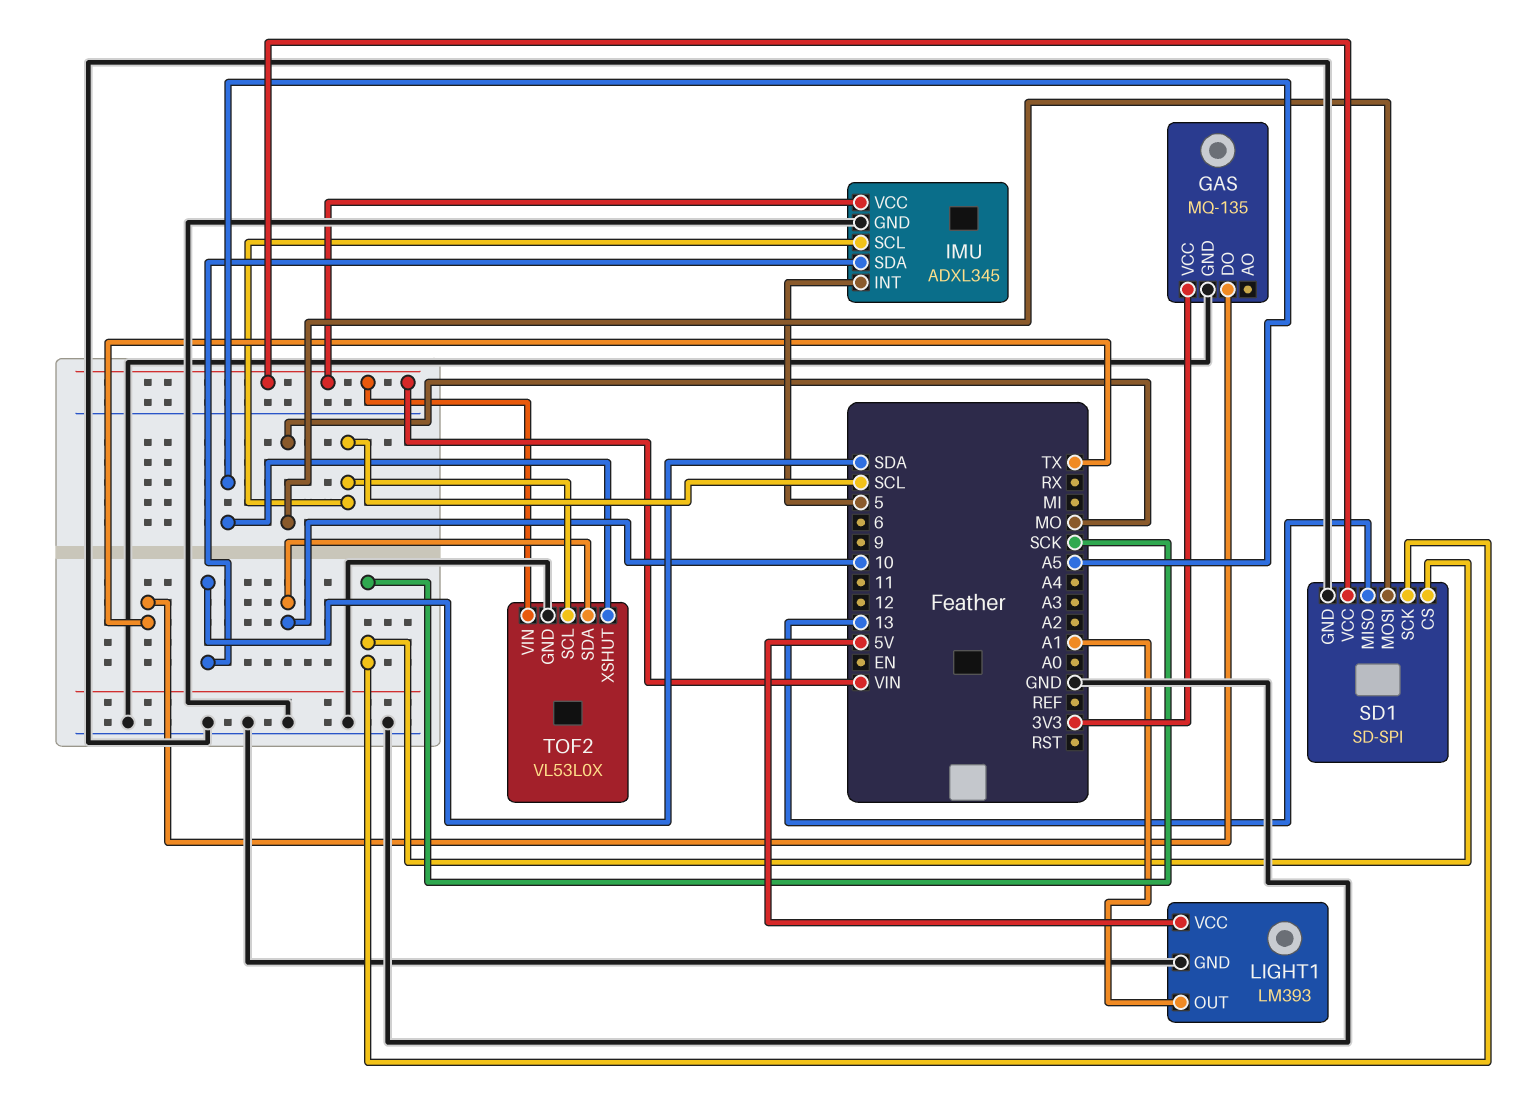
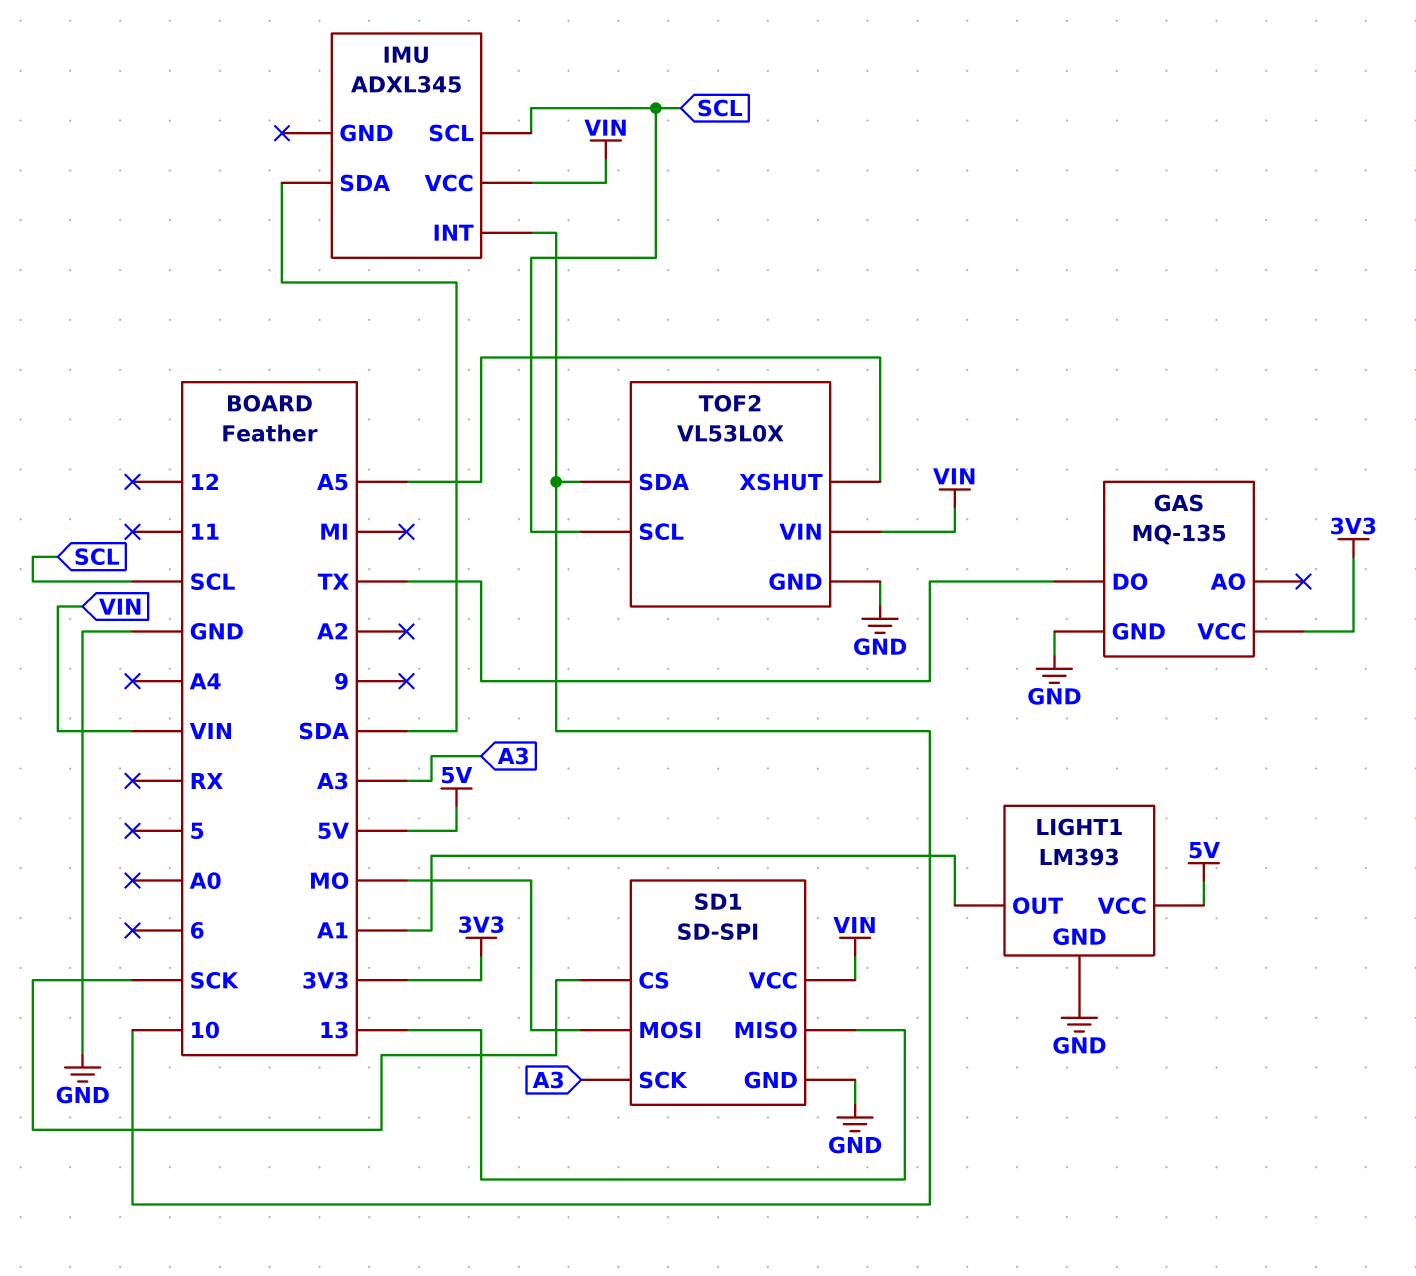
IMU pin GND: GND -> none
IMU pin INT: 5 -> 10
SD1 pin SCK: SCK -> A3

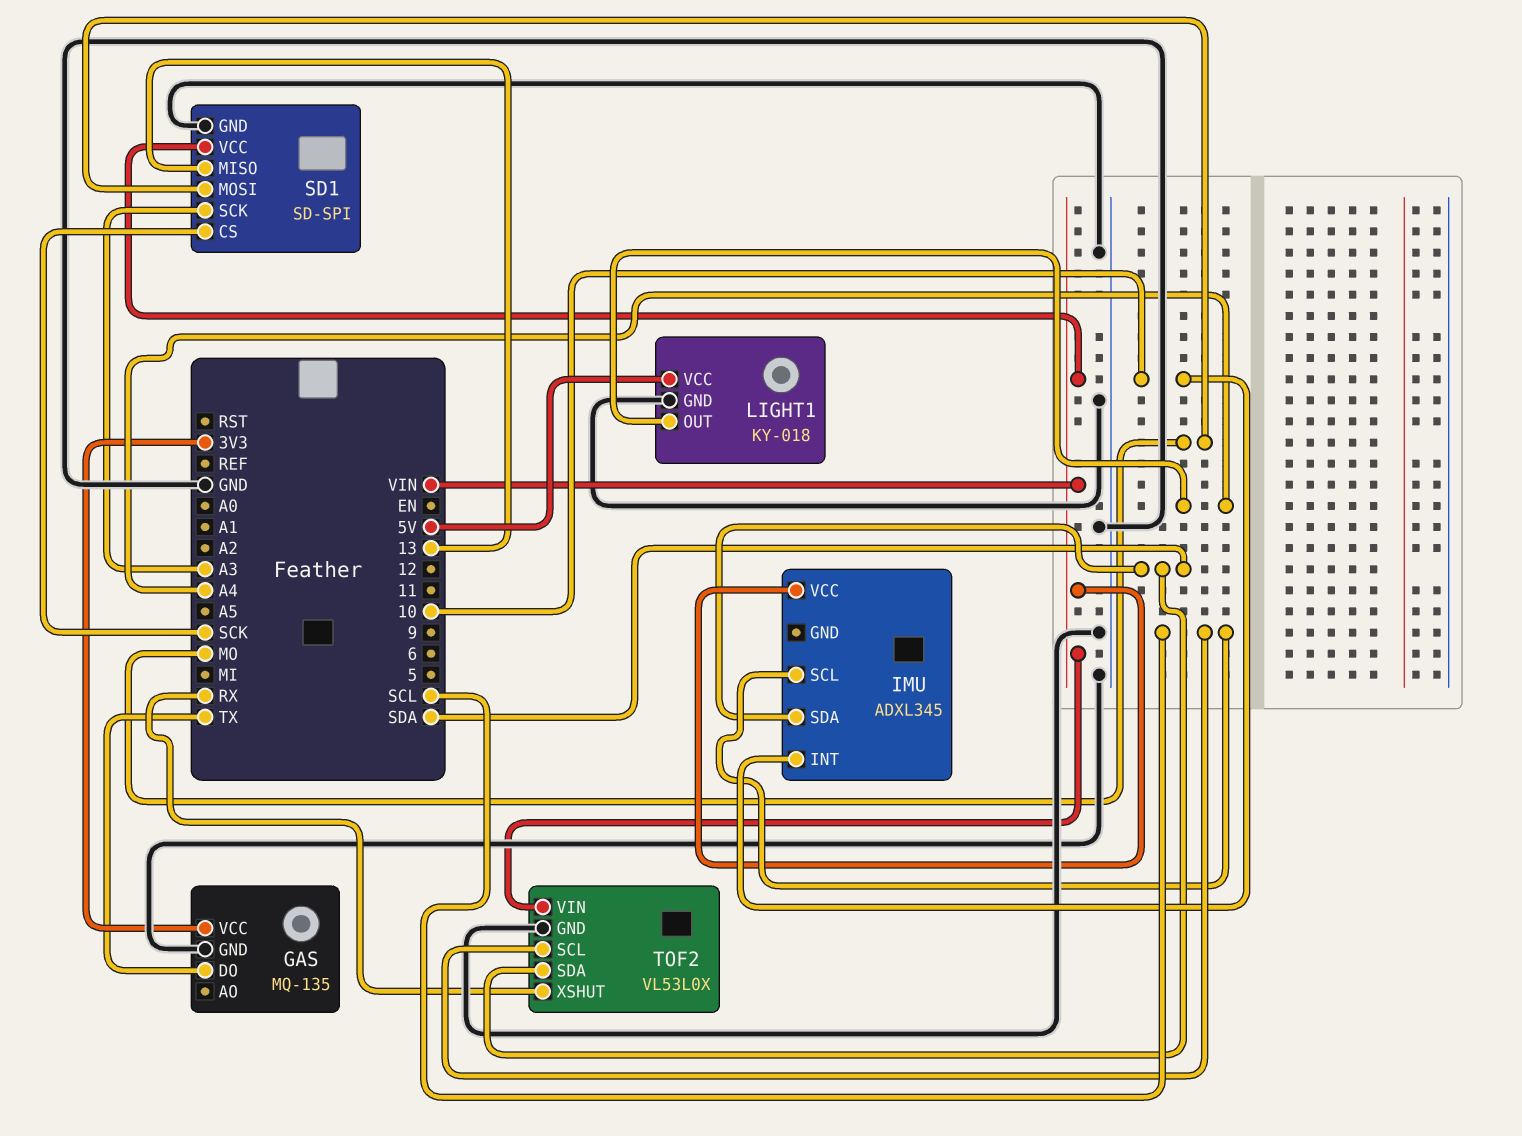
LIGHT1: LM393 -> KY-018
LIGHT1 pin OUT: A1 -> A4
TOF2 pin SDA: 10 -> SDA
TOF2 pin XSHUT: A5 -> RX

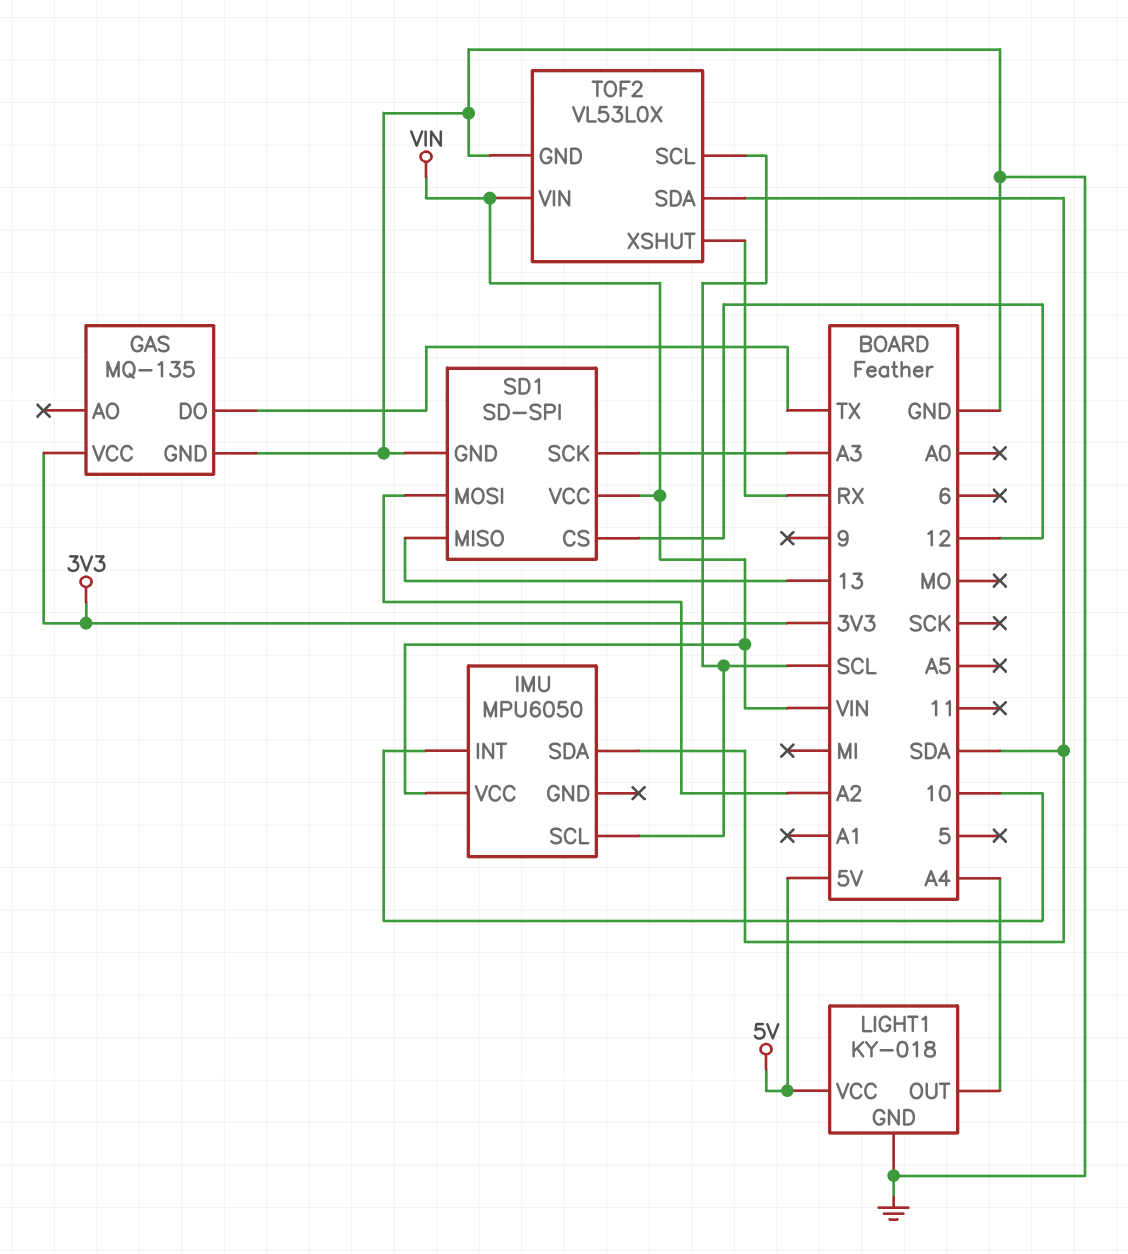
IMU: ADXL345 -> MPU6050
SD1 pin CS: SCK -> 12
SD1 pin MOSI: MO -> A2

